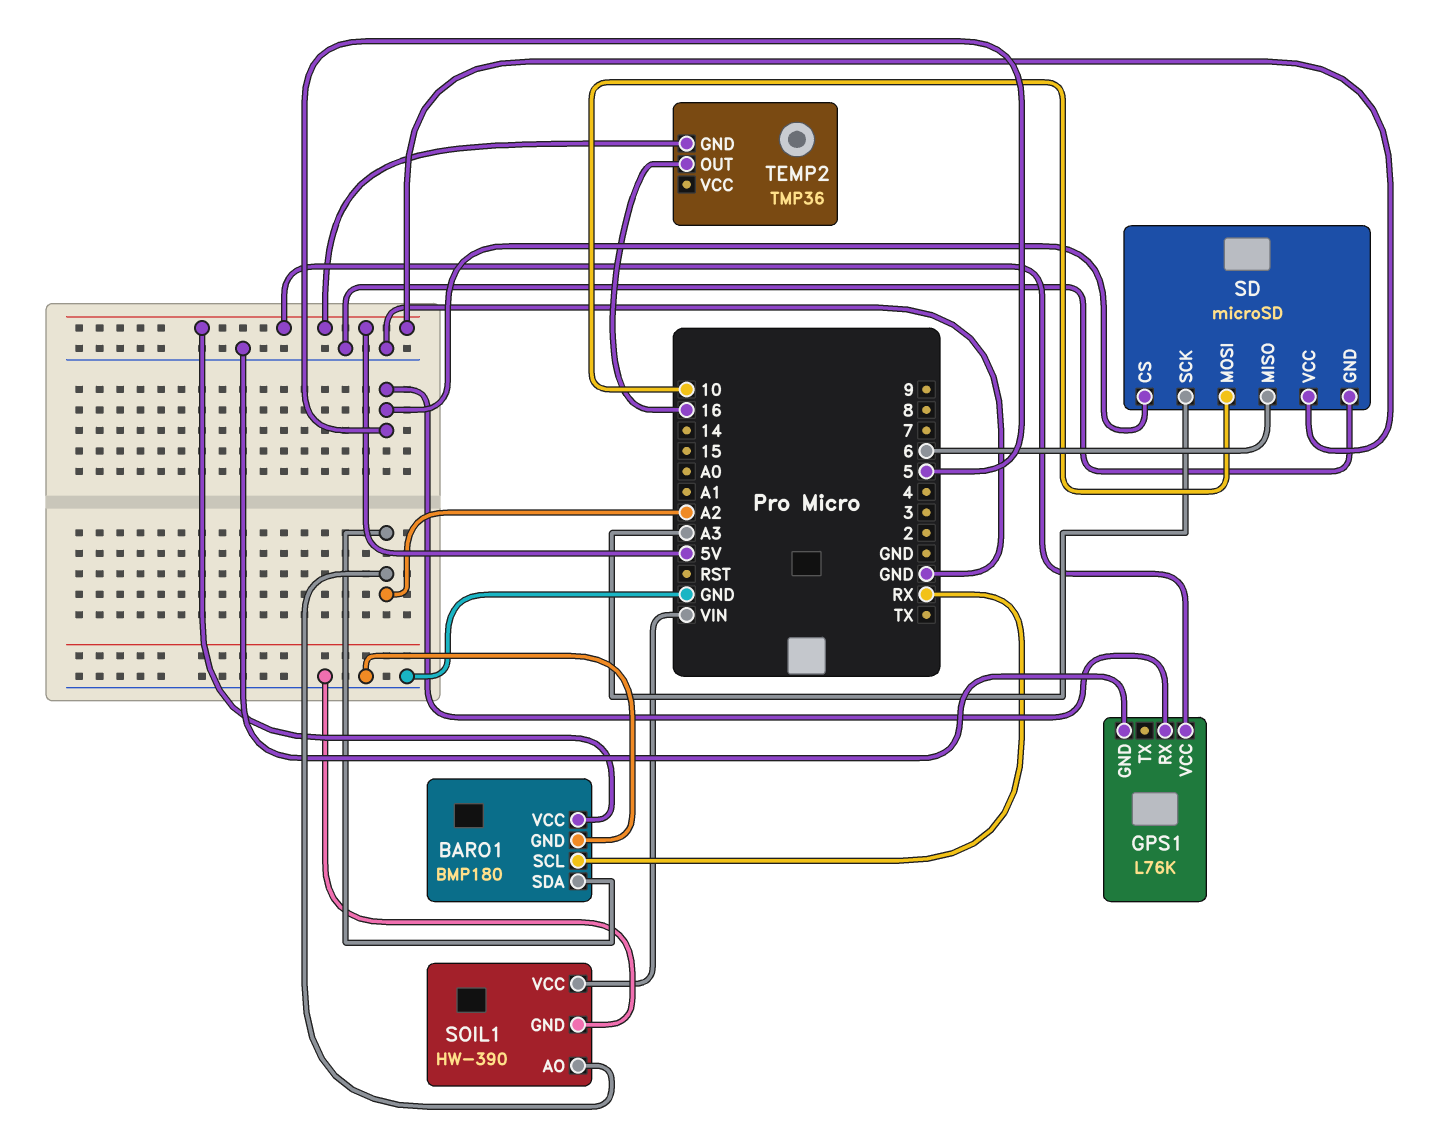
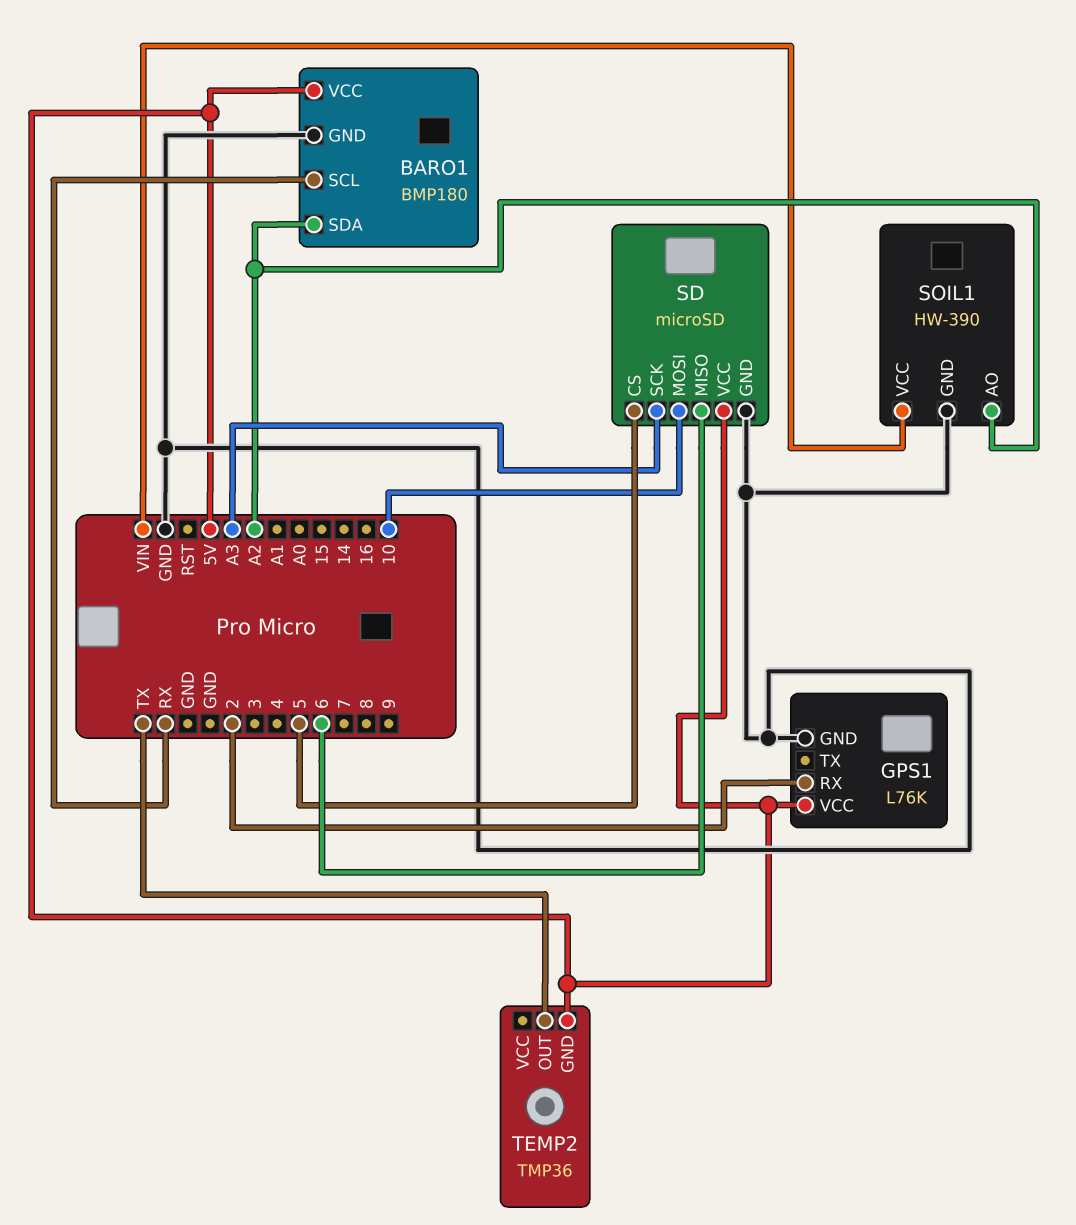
GPS1 pin RX: 5 -> 2
TEMP2 pin OUT: 16 -> TX

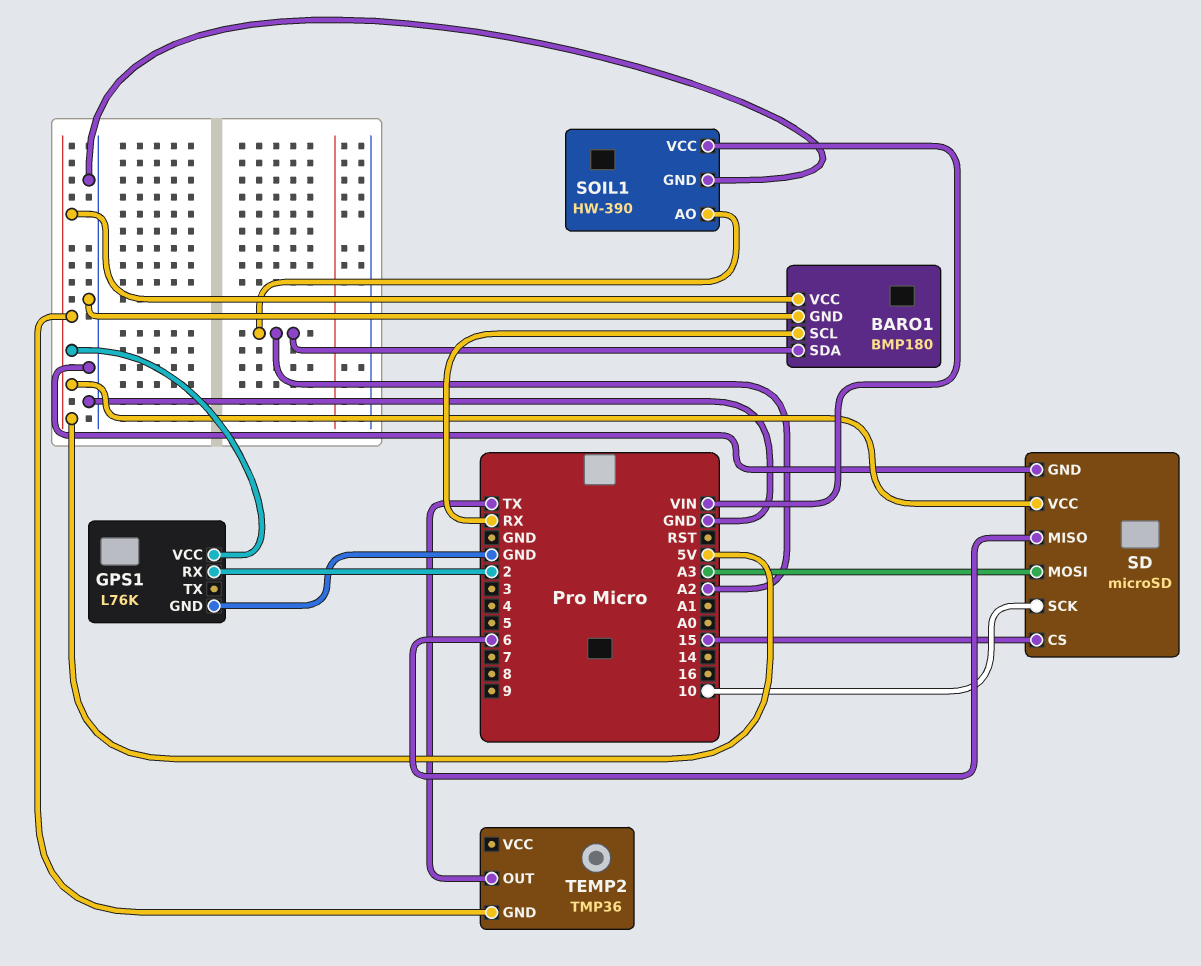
SD pin CS: 5 -> 15
SD pin MOSI: 10 -> A3
SD pin SCK: A3 -> 10

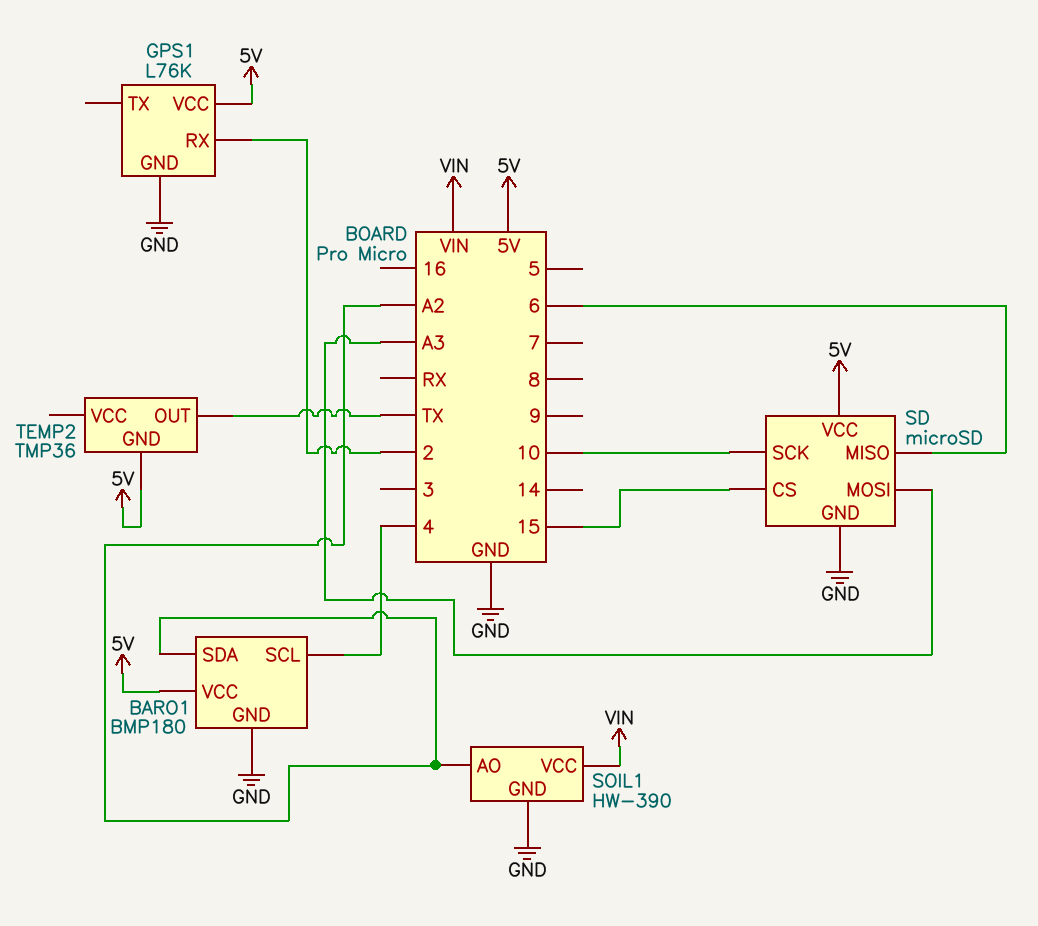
BARO1 pin SCL: RX -> 4

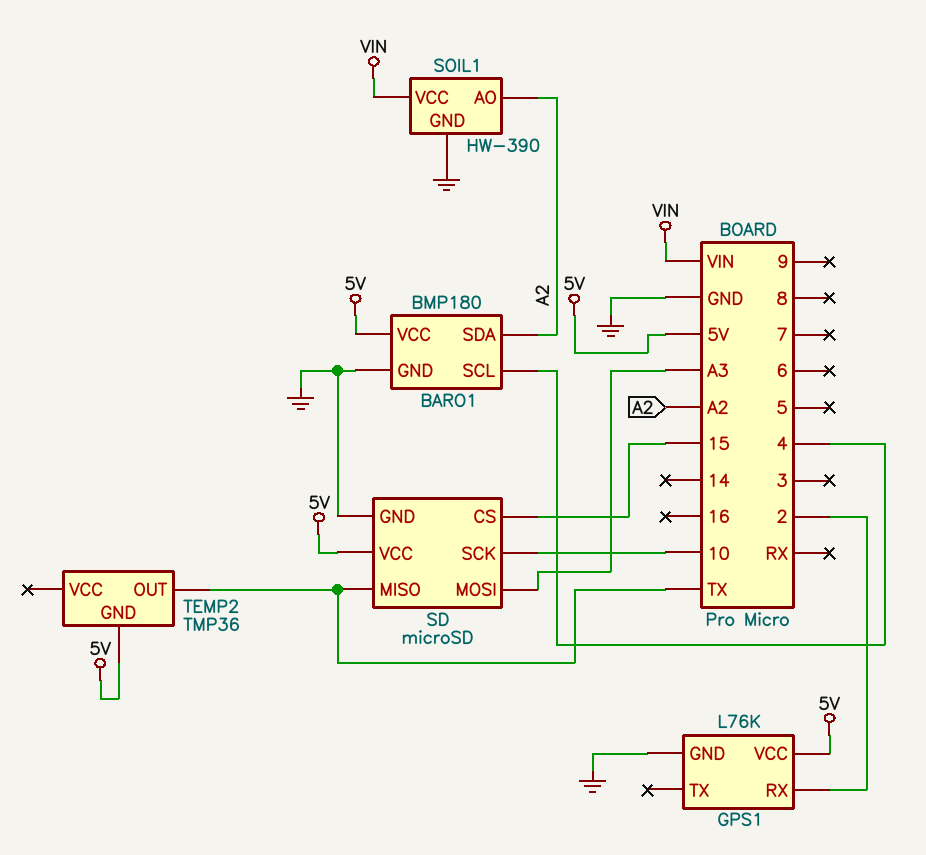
SD pin MISO: 6 -> TX

